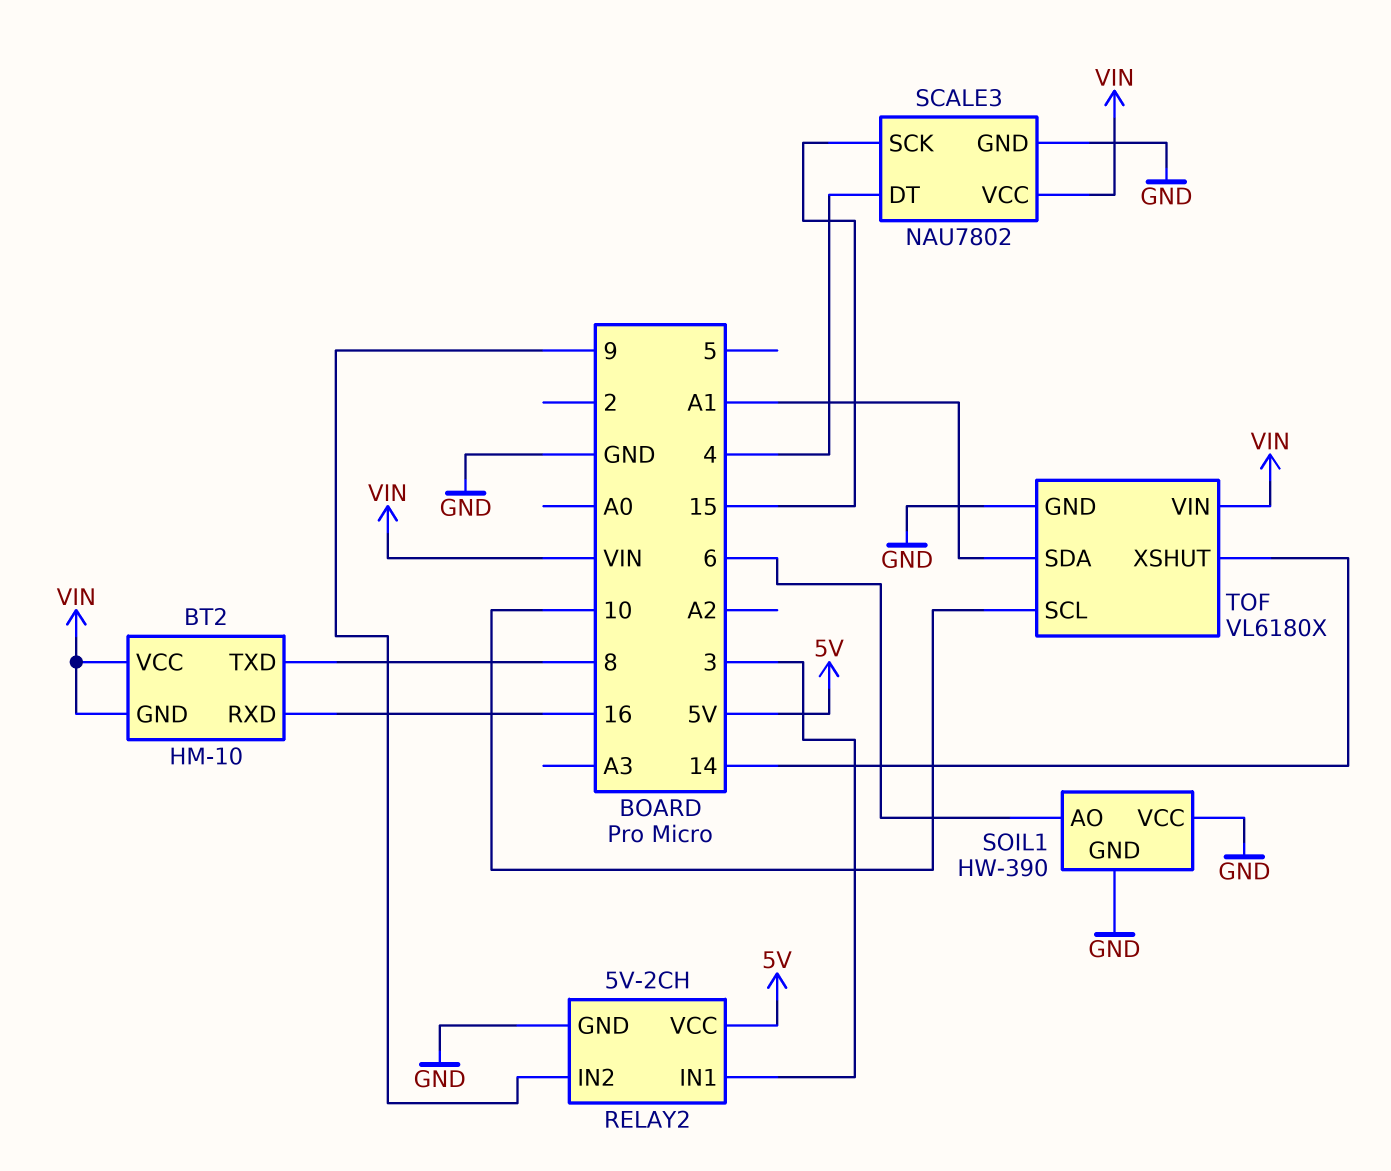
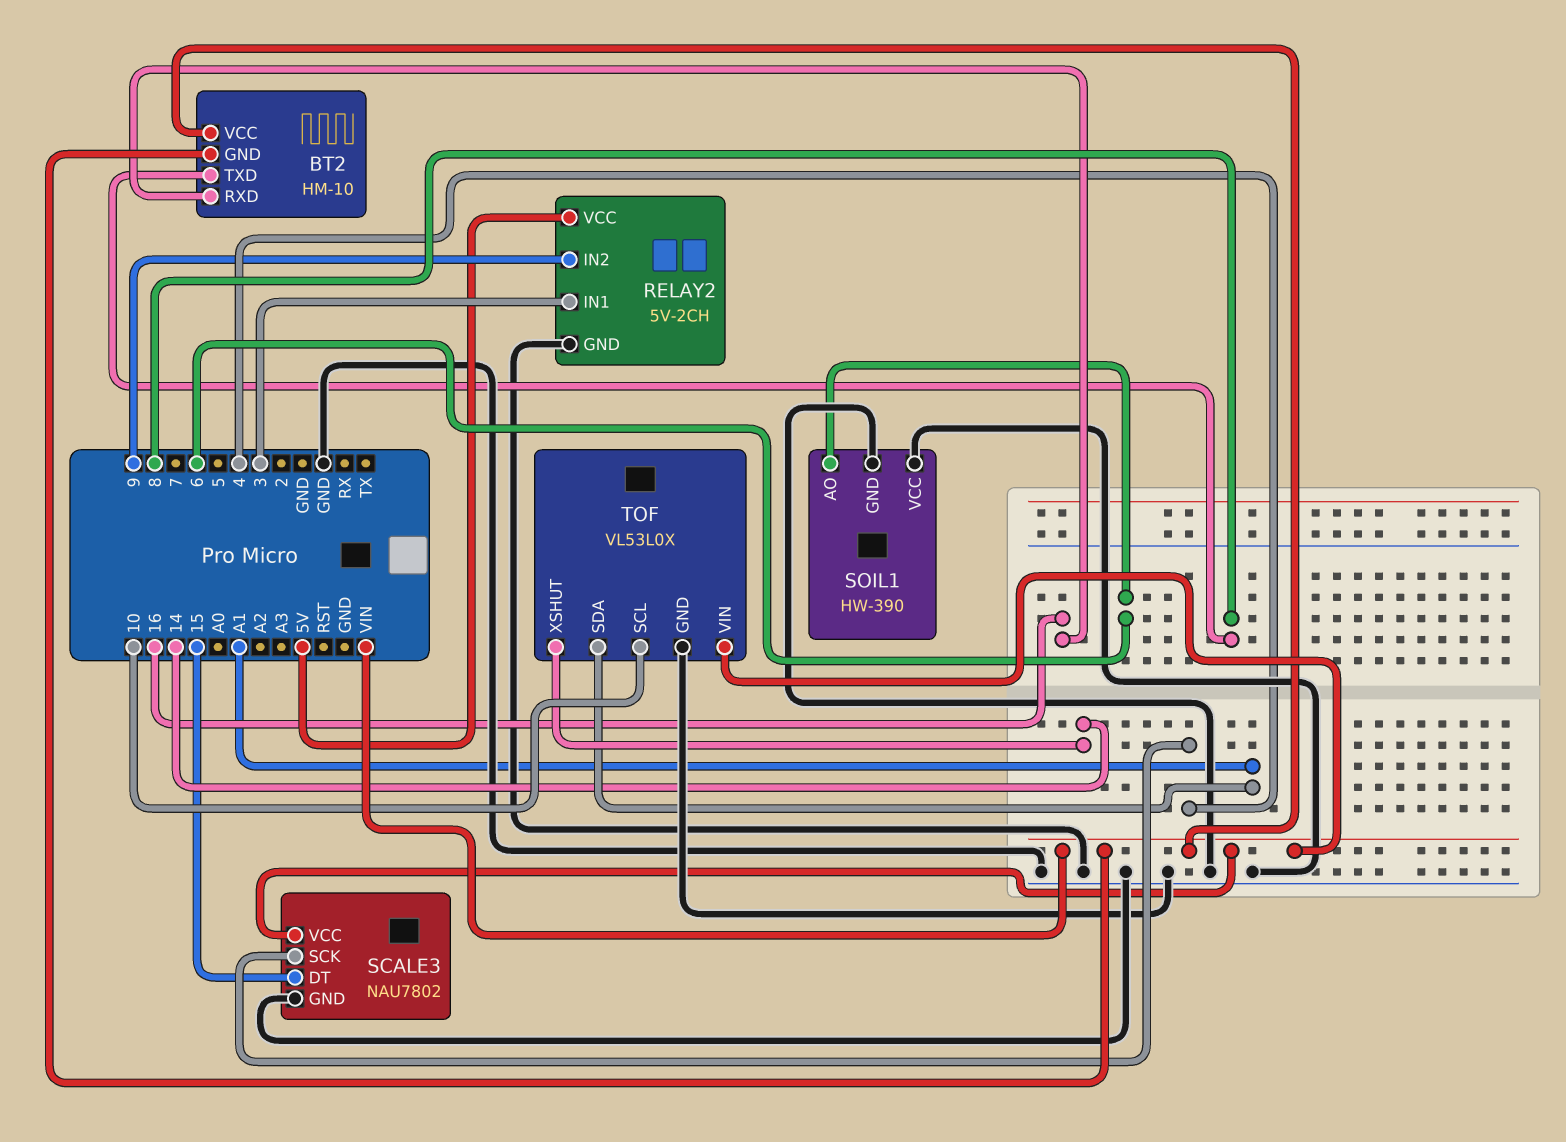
SCALE3 pin DT: 4 -> 15
SCALE3 pin SCK: 15 -> 4
TOF: VL6180X -> VL53L0X

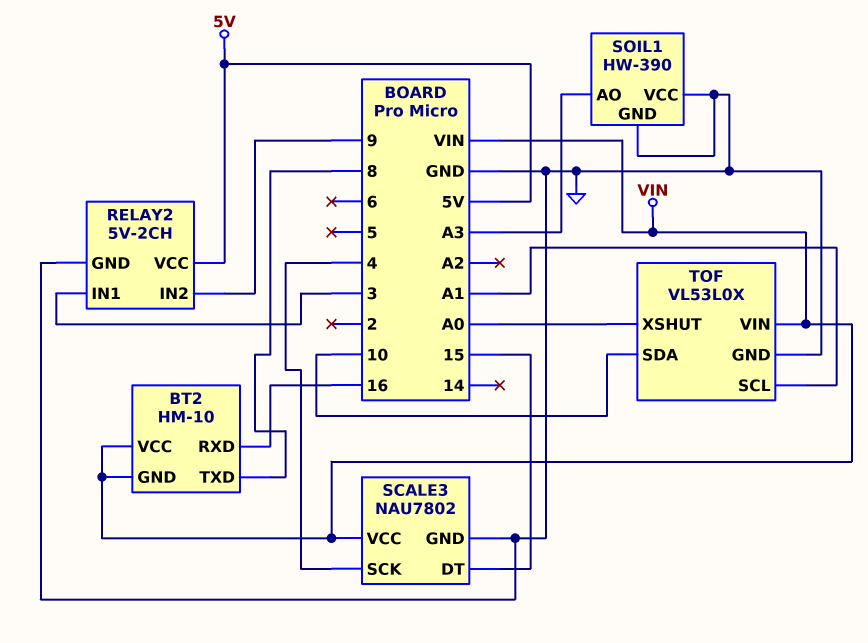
SOIL1 pin AO: 6 -> A3
TOF pin SCL: 10 -> A1
TOF pin SDA: A1 -> 10
TOF pin XSHUT: 14 -> A0

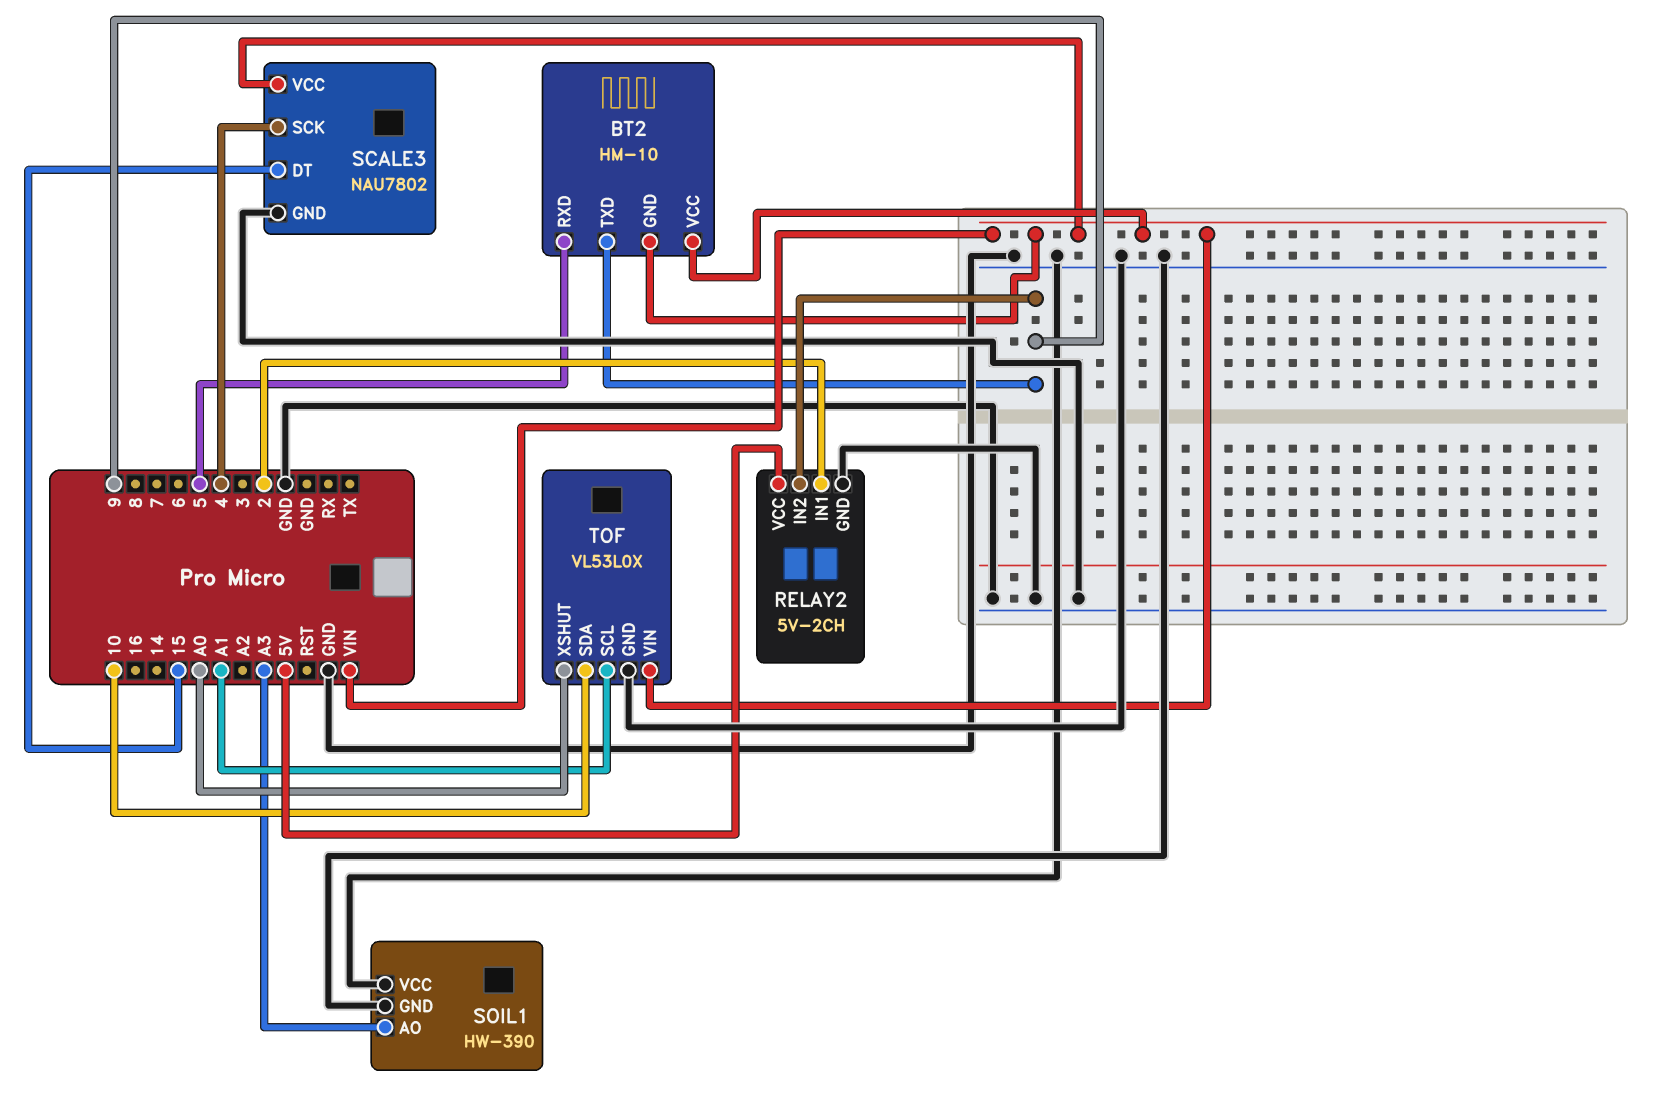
BT2 pin RXD: 16 -> 5
BT2 pin TXD: 8 -> 9
RELAY2 pin IN1: 3 -> 2

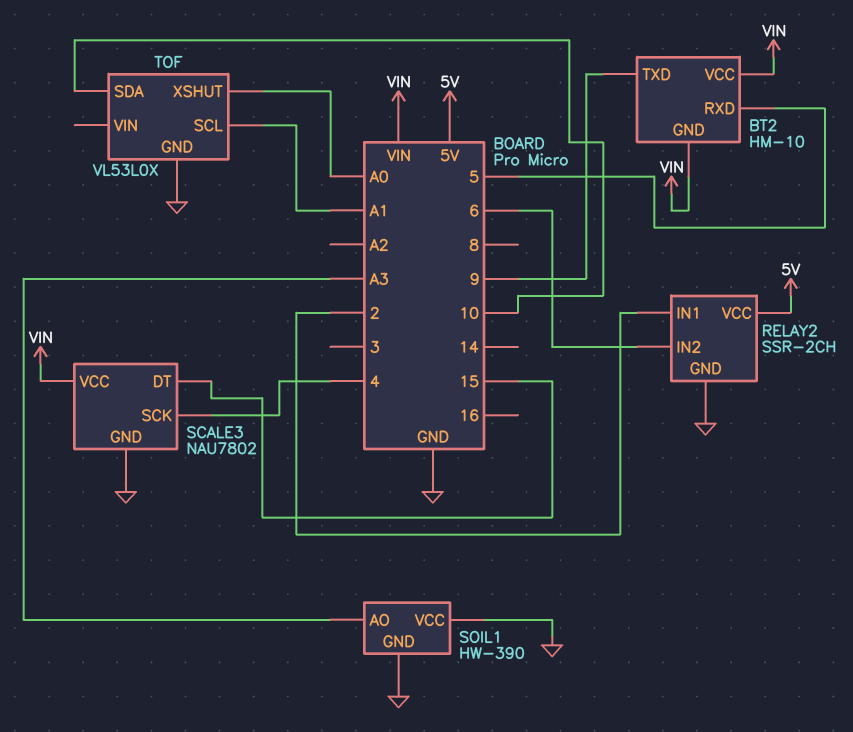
RELAY2: 5V-2CH -> SSR-2CH
RELAY2 pin IN2: 9 -> 6
TOF pin VIN: VIN -> none

